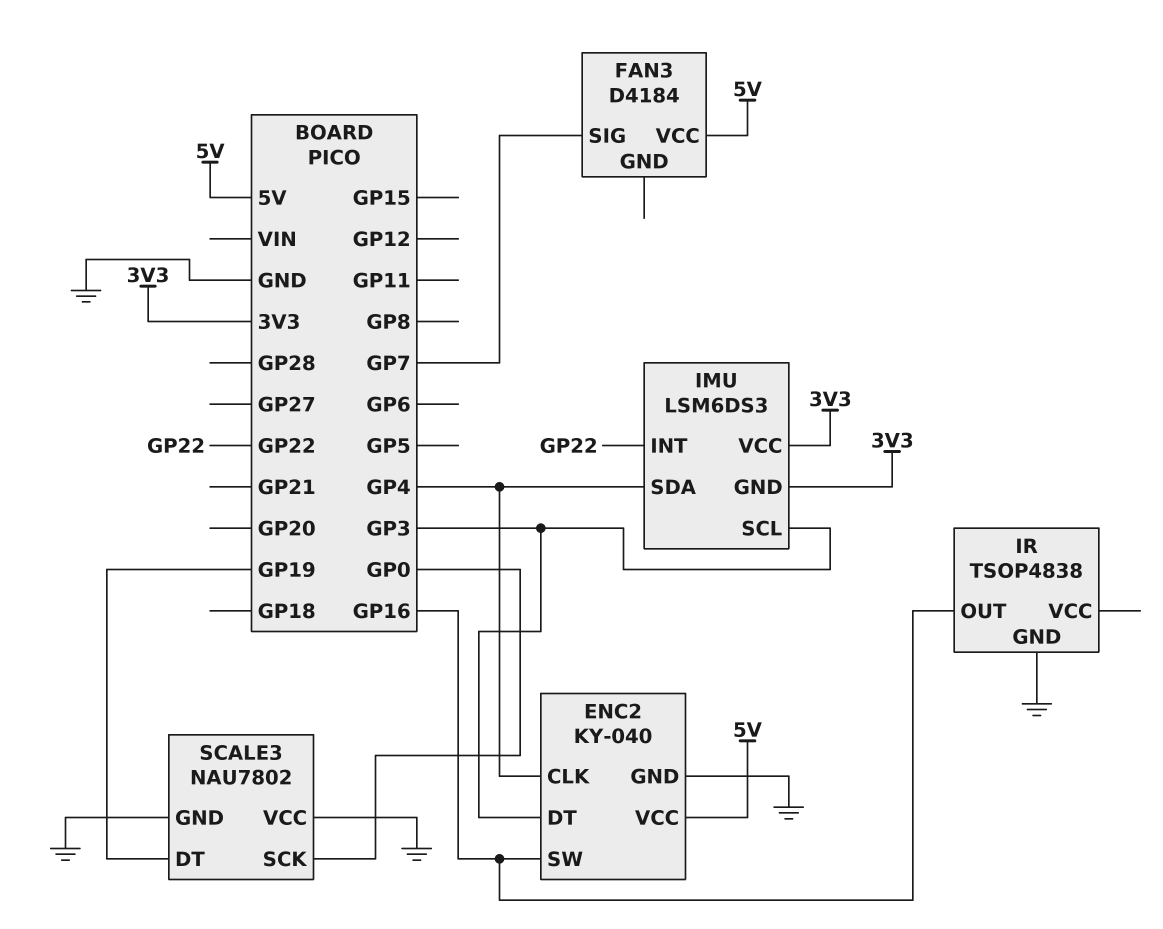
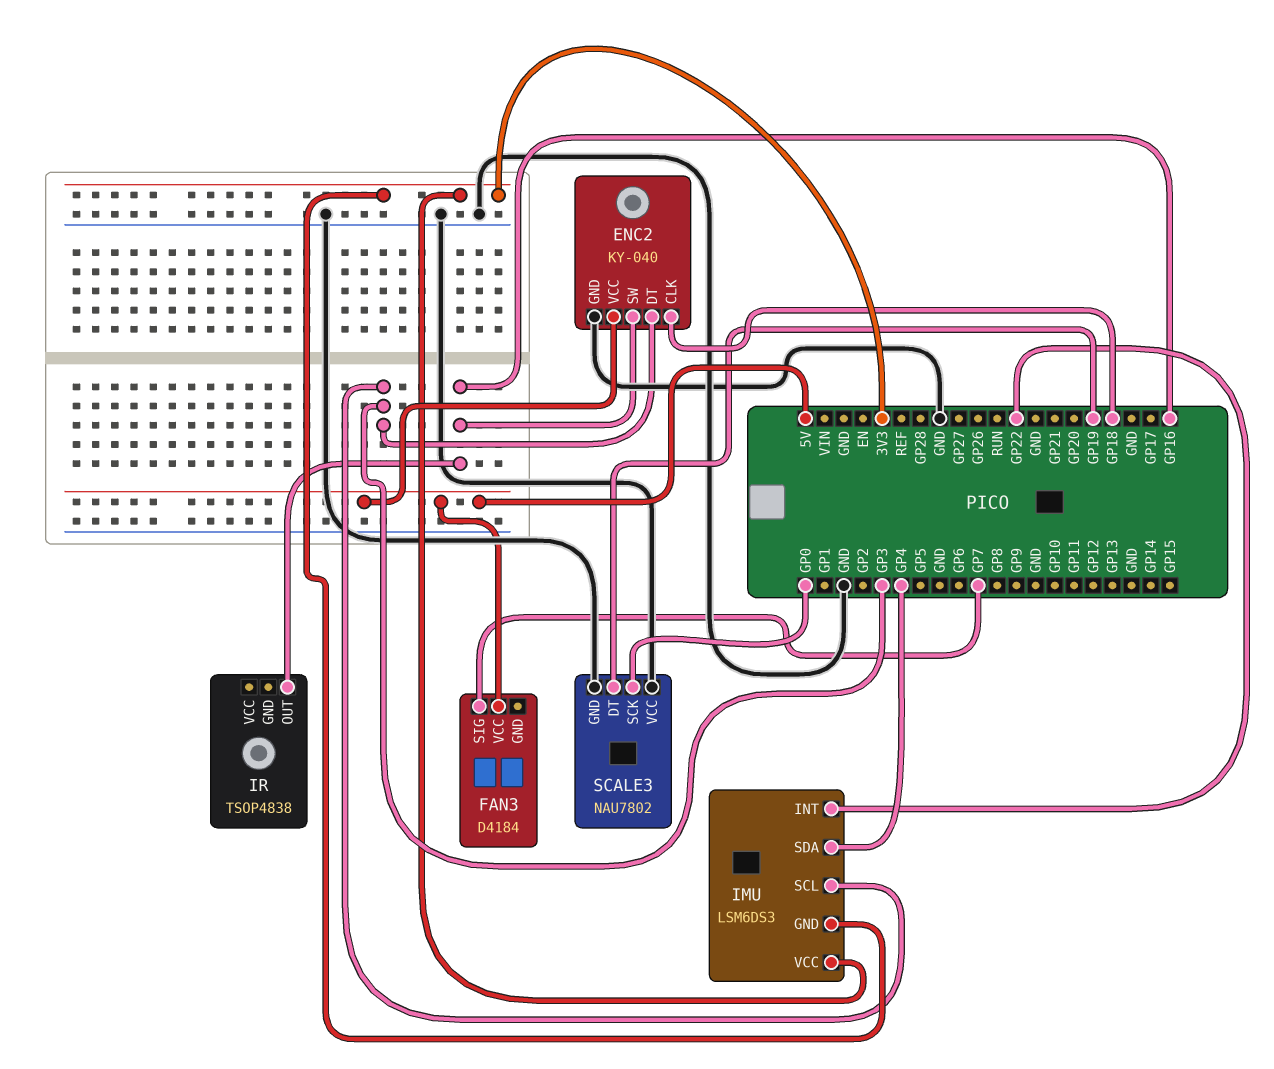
ENC2 pin CLK: GP4 -> GP18
IR pin GND: GND -> none

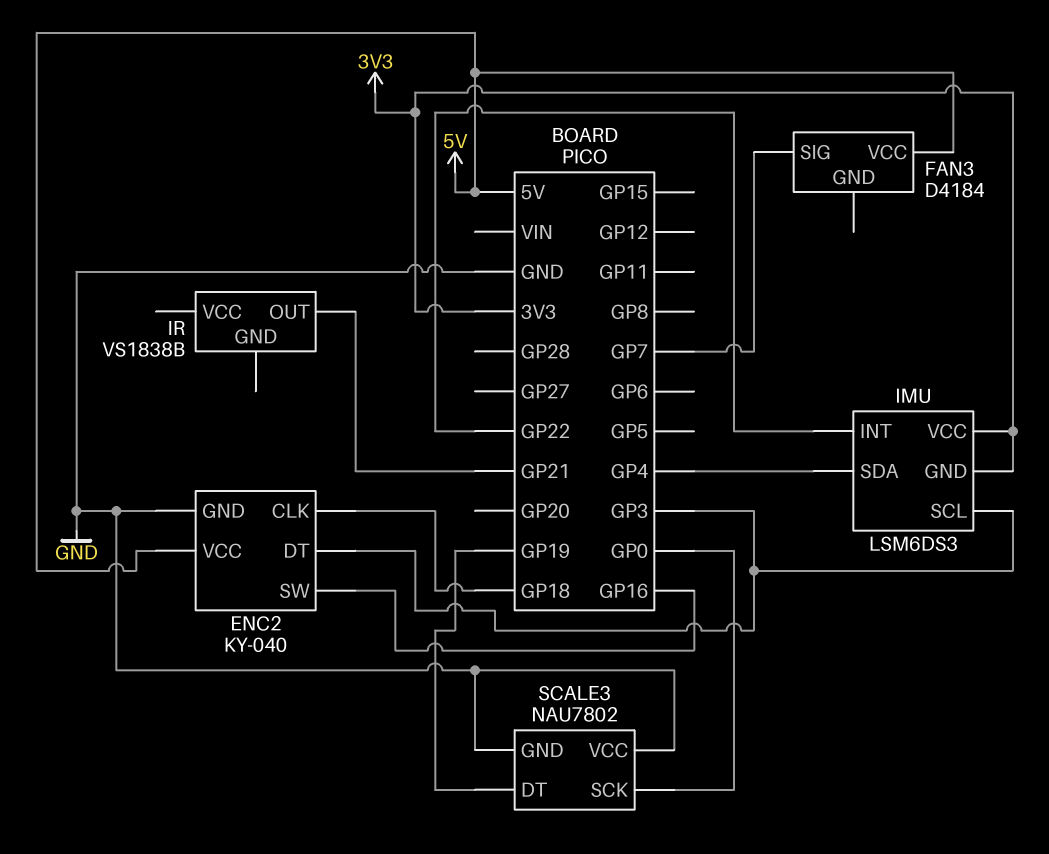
IR: TSOP4838 -> VS1838B
IR pin OUT: GP16 -> GP21

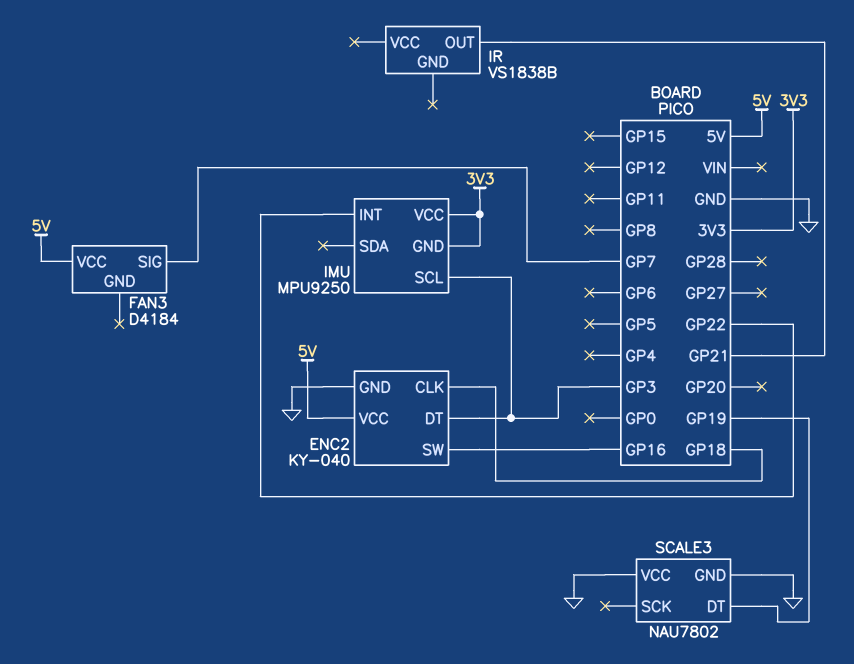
IMU: LSM6DS3 -> MPU9250
IMU pin SDA: GP4 -> none
SCALE3 pin SCK: GP0 -> none

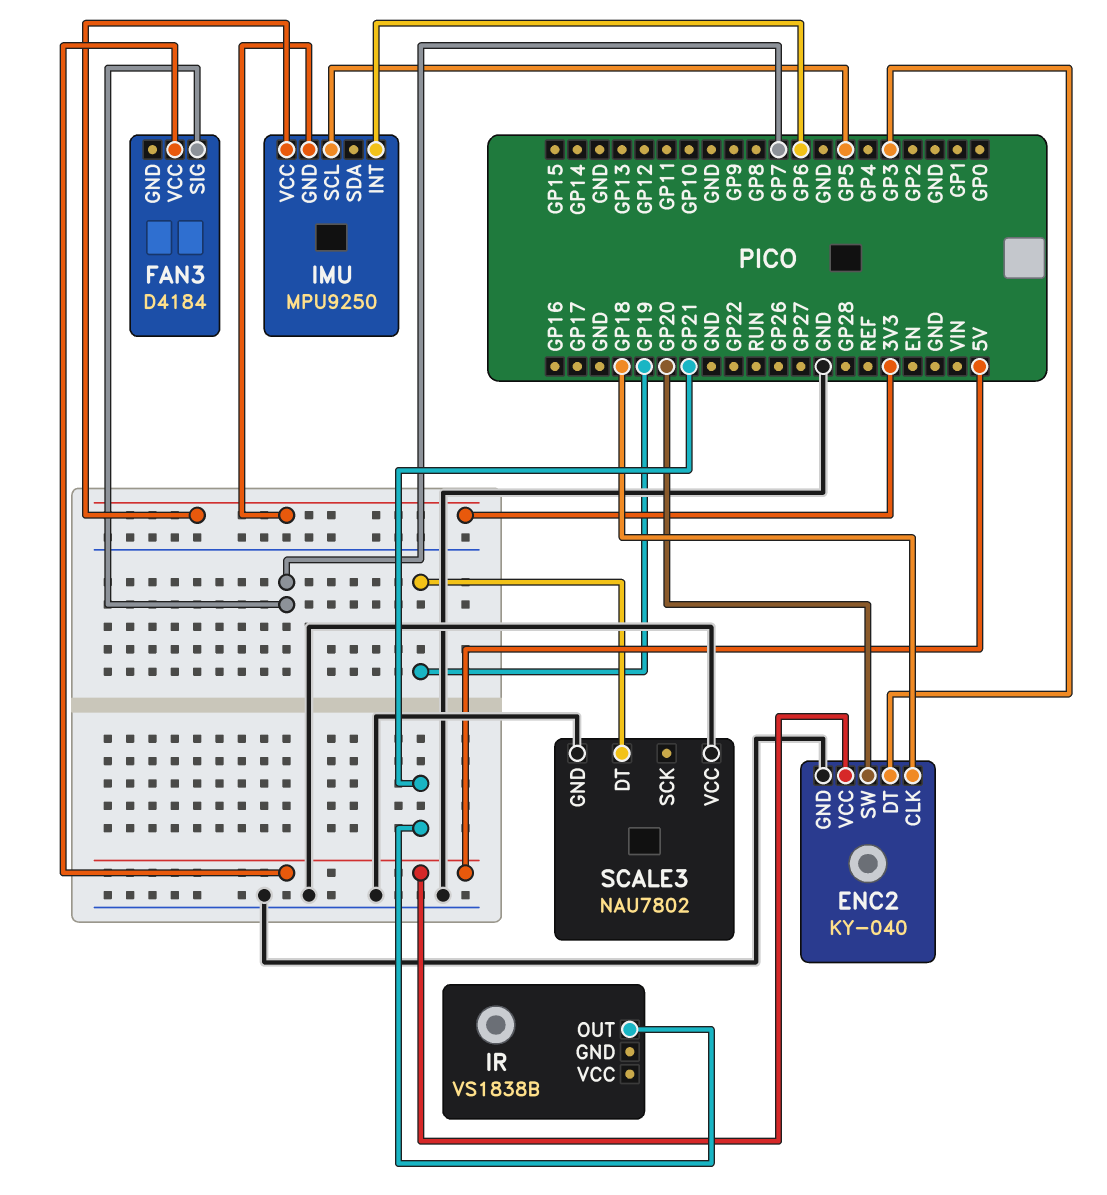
ENC2 pin SW: GP16 -> GP20
IMU pin INT: GP22 -> GP6
IMU pin SCL: GP3 -> GP5

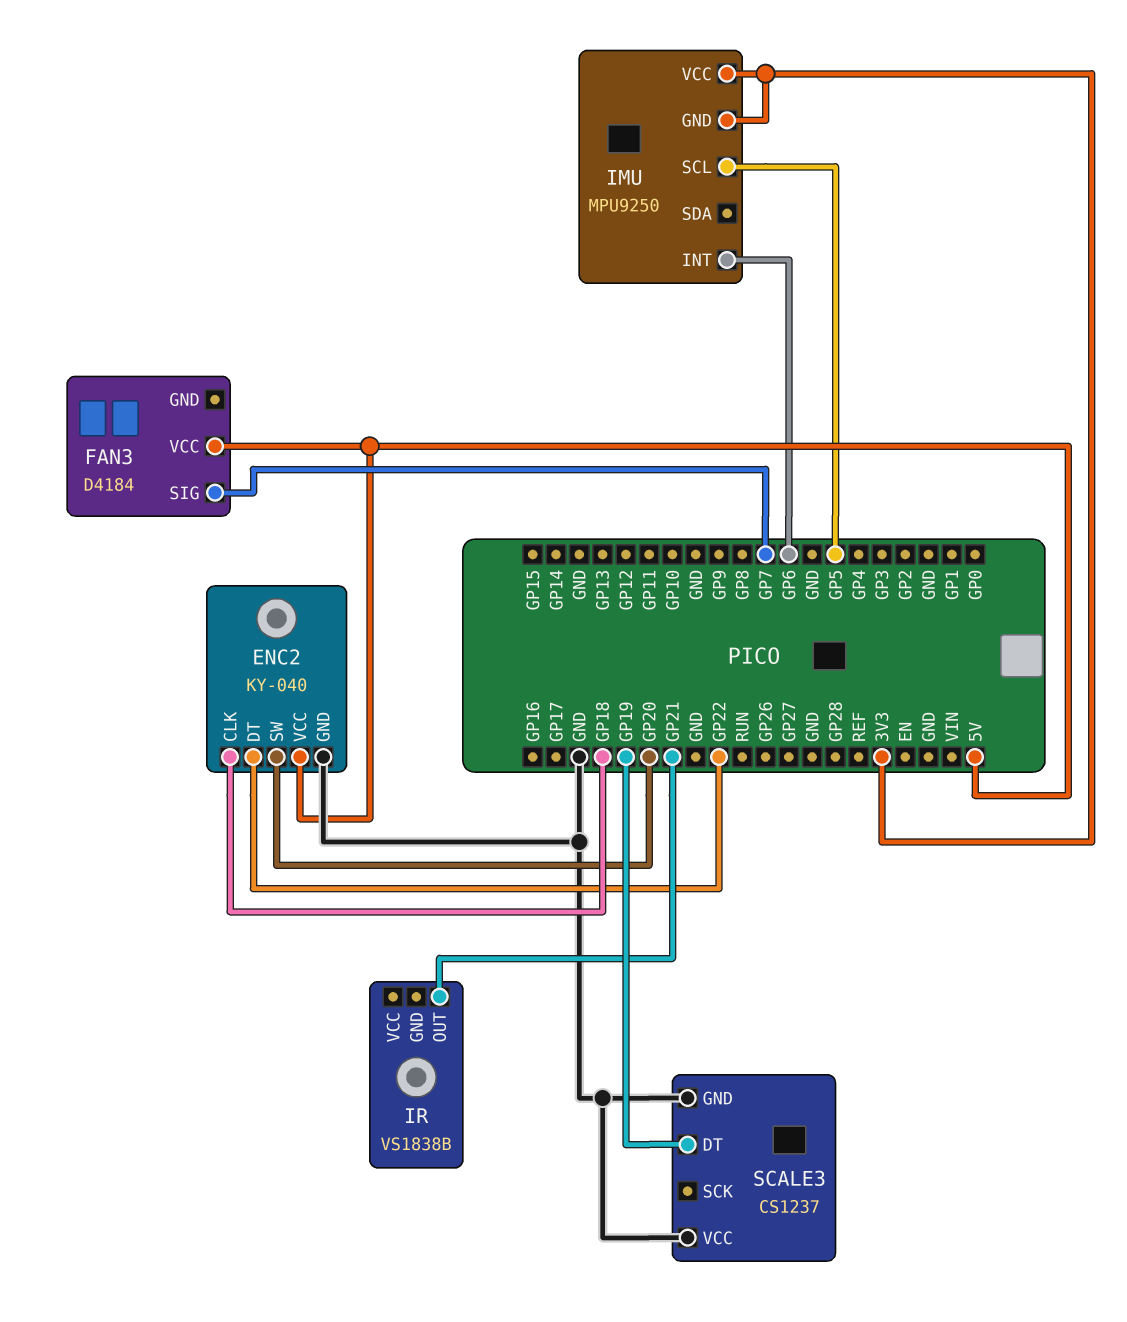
ENC2 pin DT: GP3 -> GP22
SCALE3: NAU7802 -> CS1237

